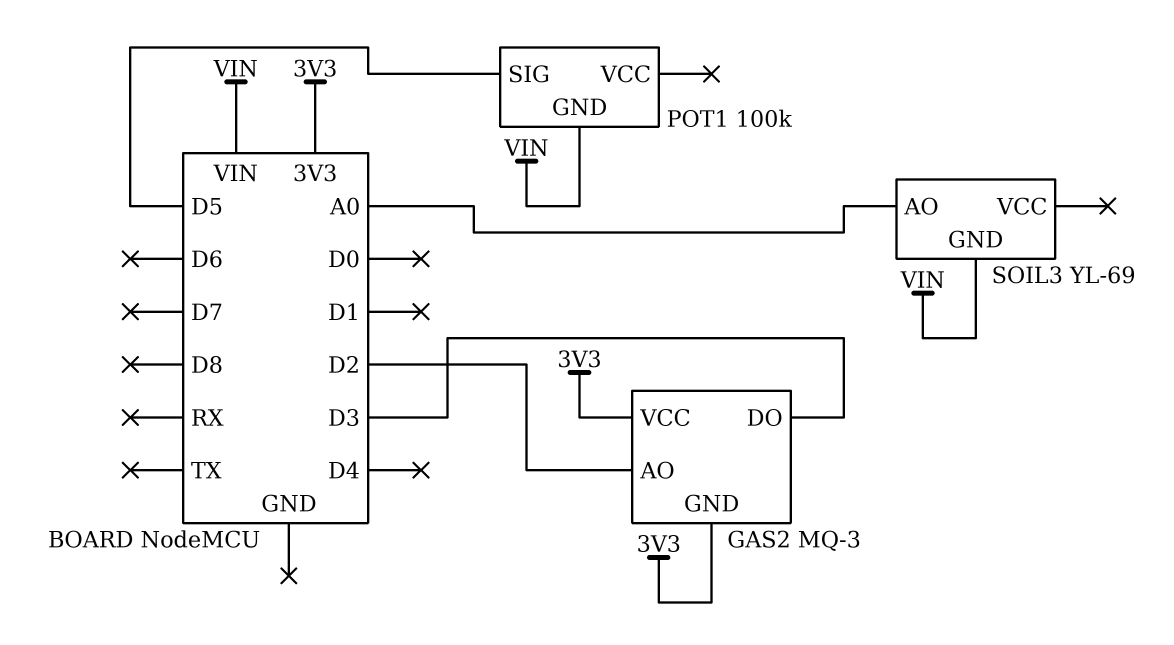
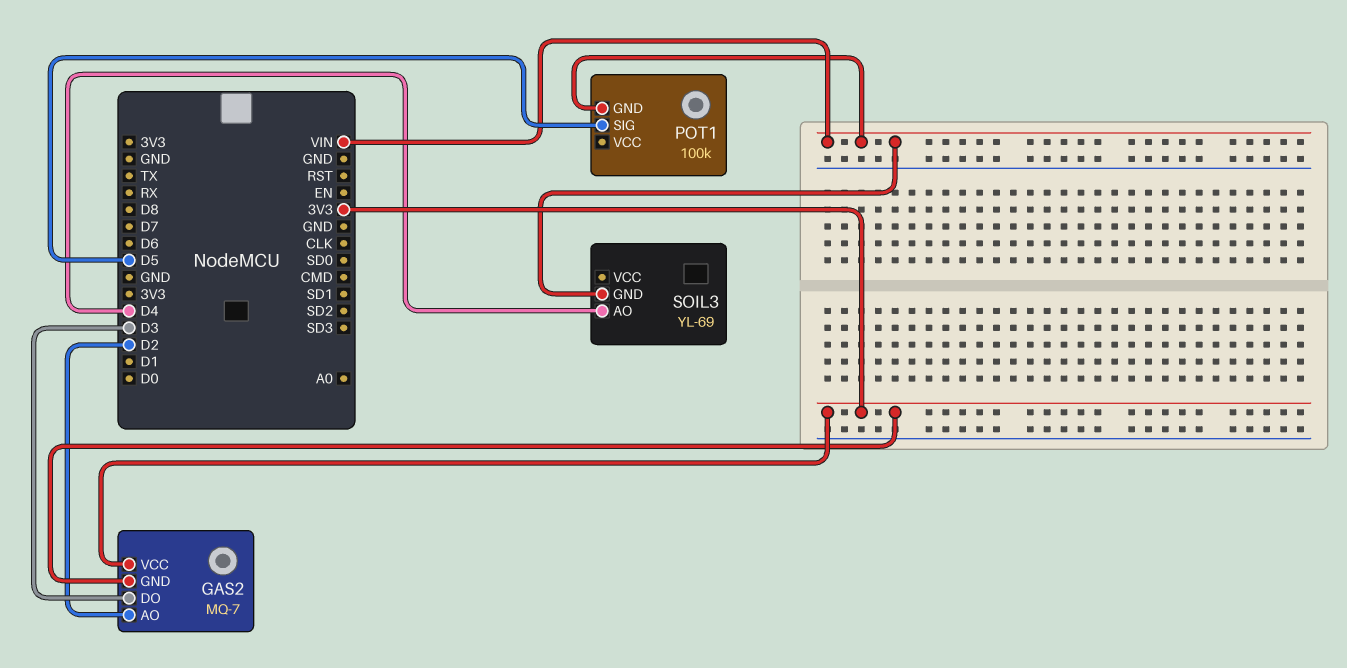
GAS2: MQ-3 -> MQ-7
SOIL3 pin AO: A0 -> D4

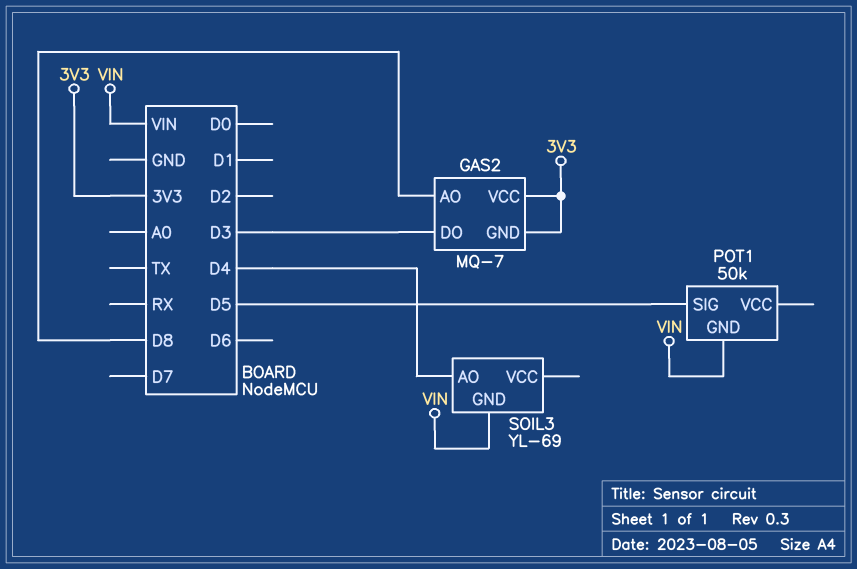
GAS2 pin AO: D2 -> D8
POT1: 100k -> 50k

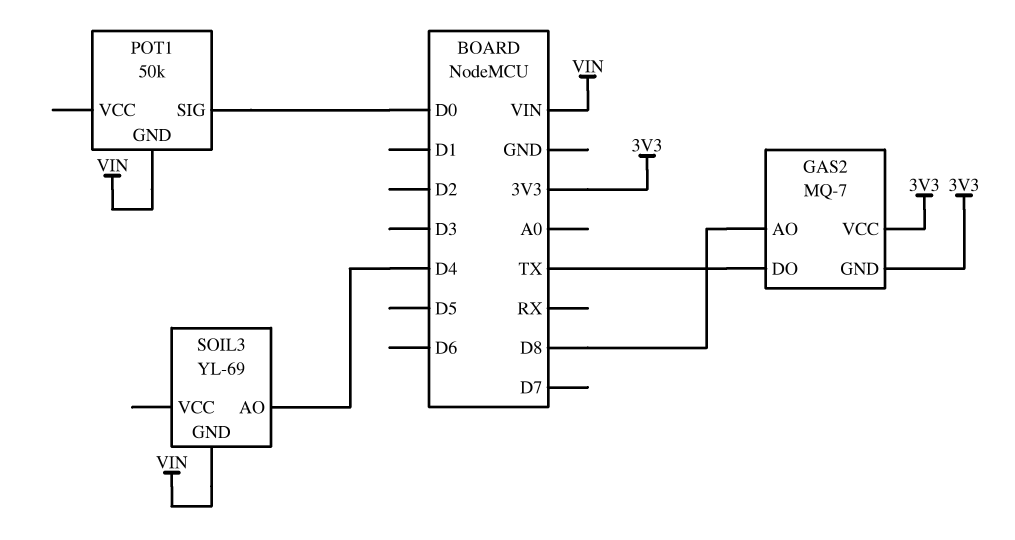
GAS2 pin DO: D3 -> TX
POT1 pin SIG: D5 -> D0

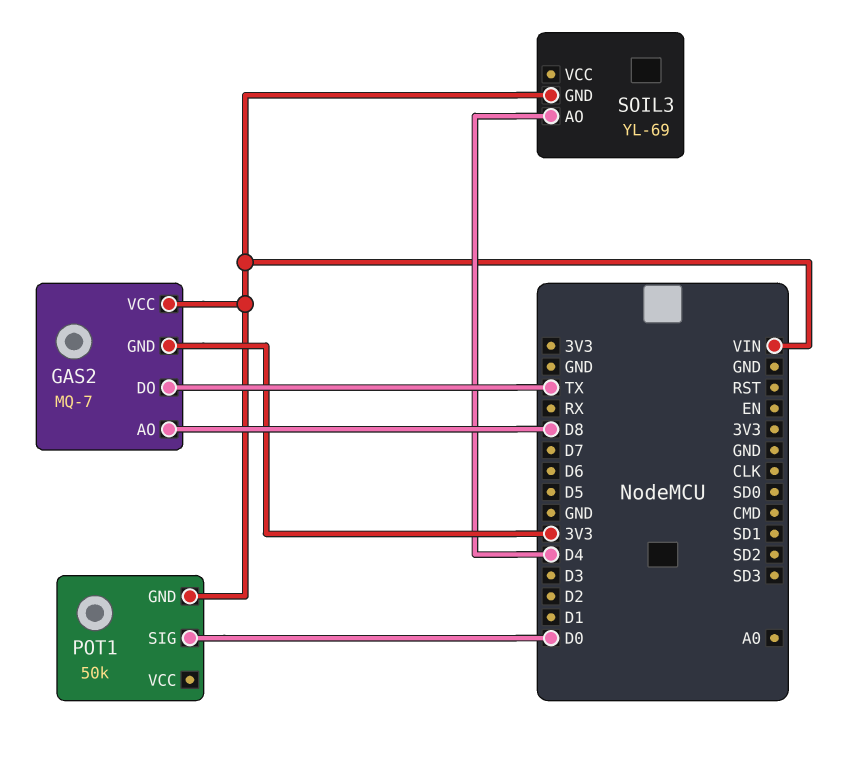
GAS2 pin VCC: 3V3 -> VIN

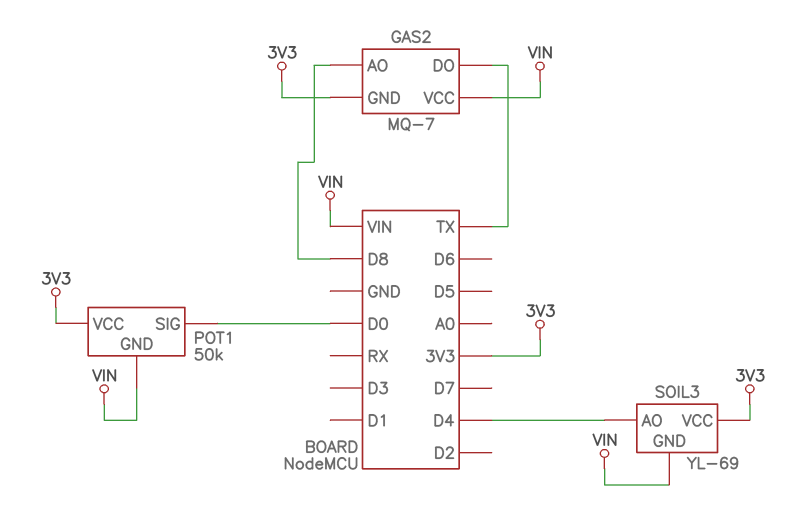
POT1 pin VCC: none -> 3V3
SOIL3 pin VCC: none -> 3V3

